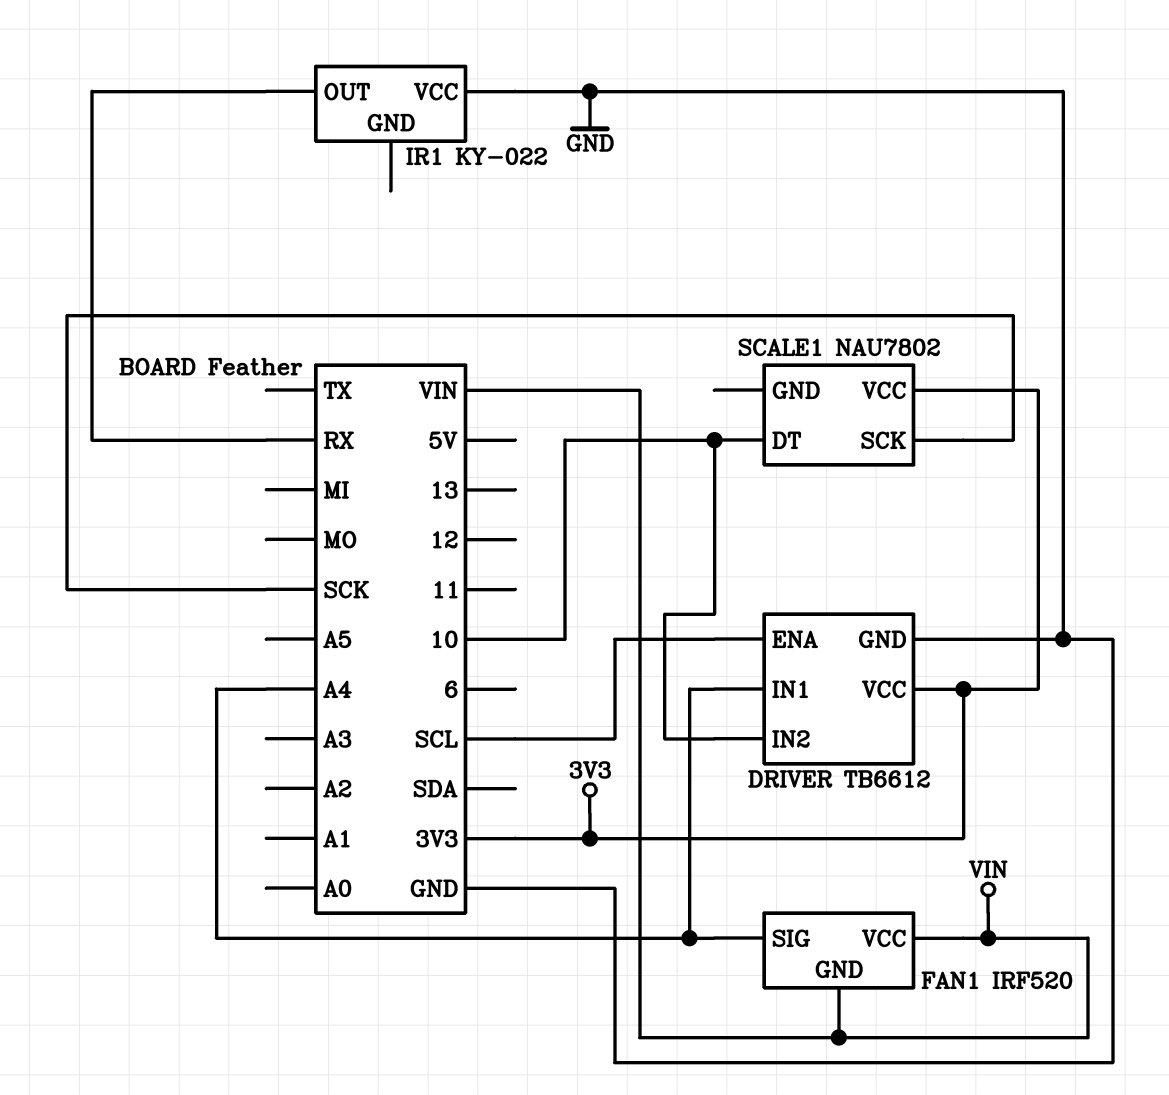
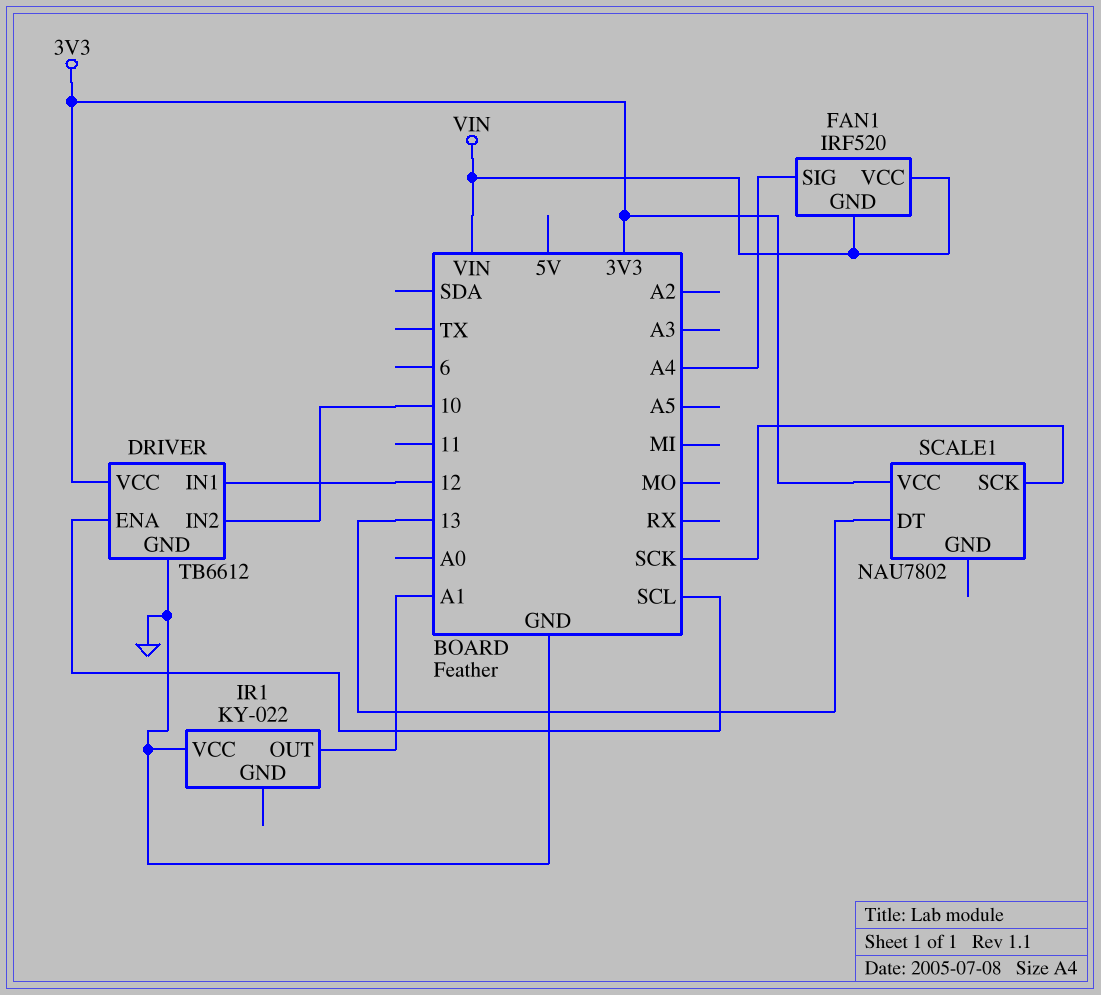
DRIVER pin IN1: A4 -> 12
IR1 pin OUT: RX -> A1
SCALE1 pin DT: 10 -> 13

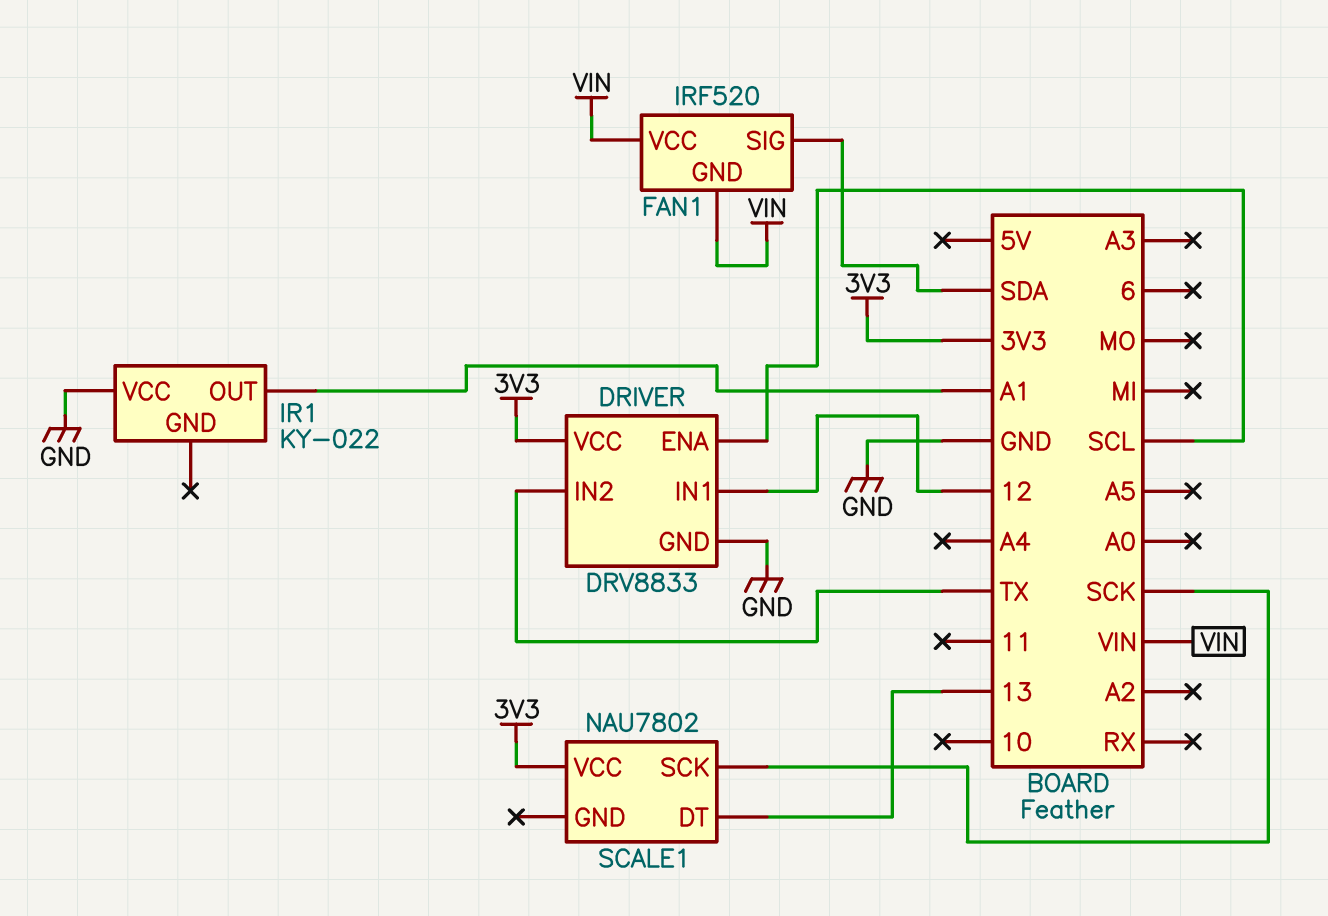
DRIVER: TB6612 -> DRV8833
DRIVER pin IN2: 10 -> TX
FAN1 pin SIG: A4 -> SDA

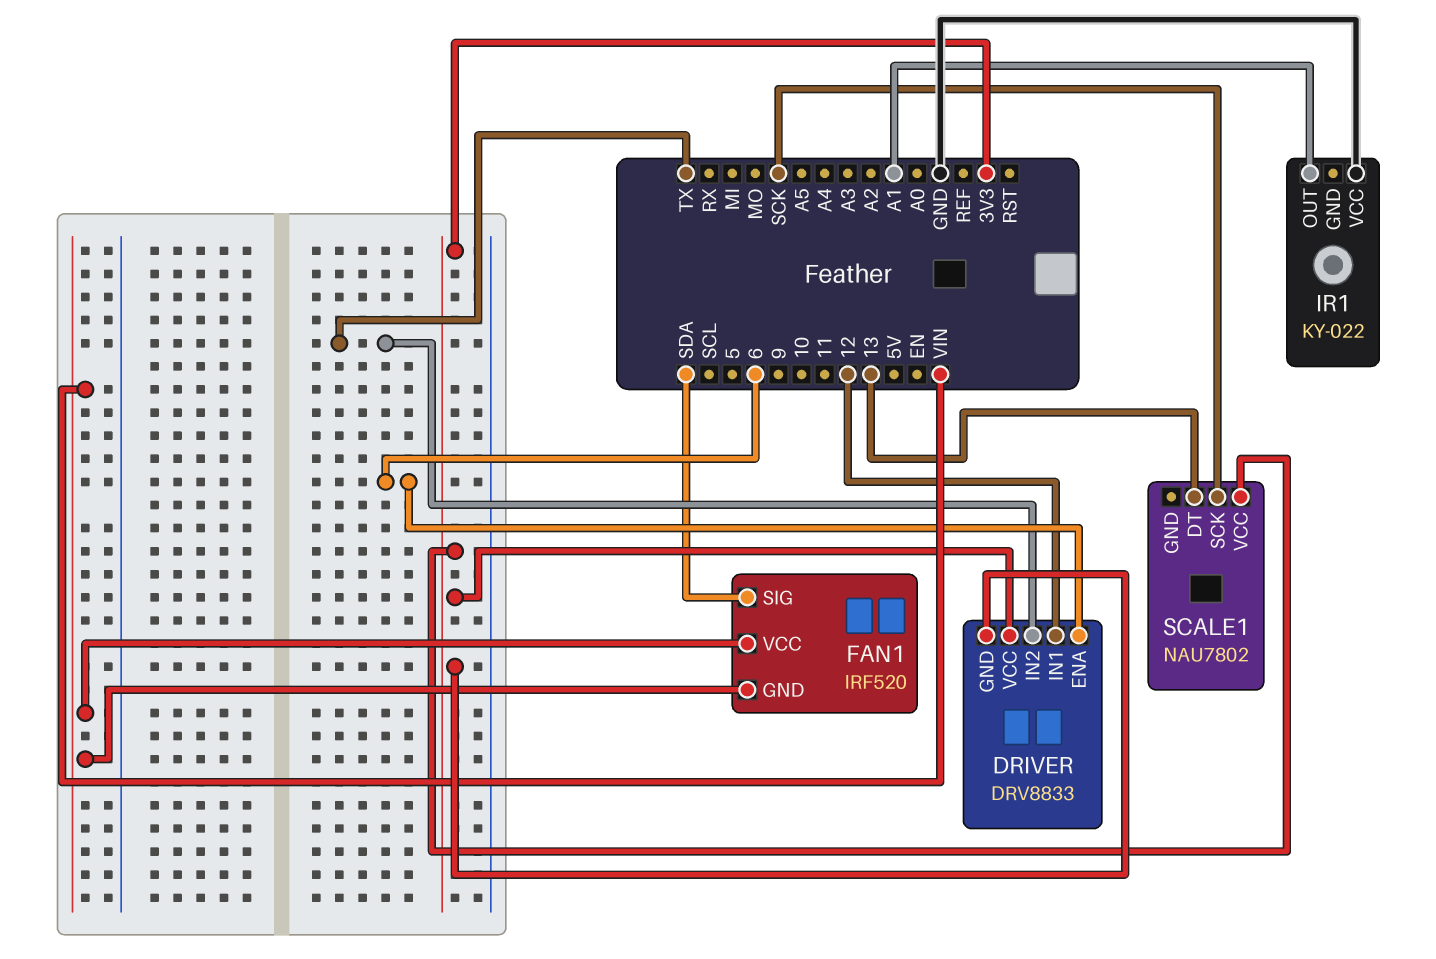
DRIVER pin ENA: SCL -> 6
DRIVER pin GND: GND -> 3V3

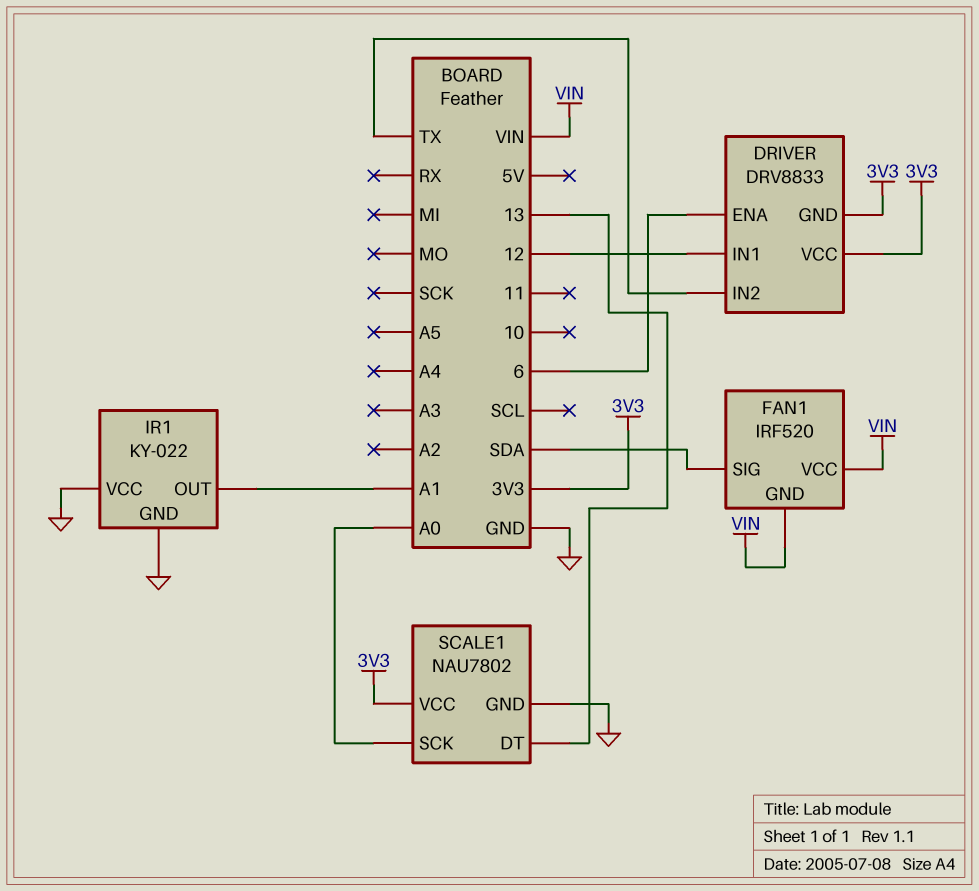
IR1 pin GND: none -> GND
SCALE1 pin GND: none -> GND
SCALE1 pin SCK: SCK -> A0

